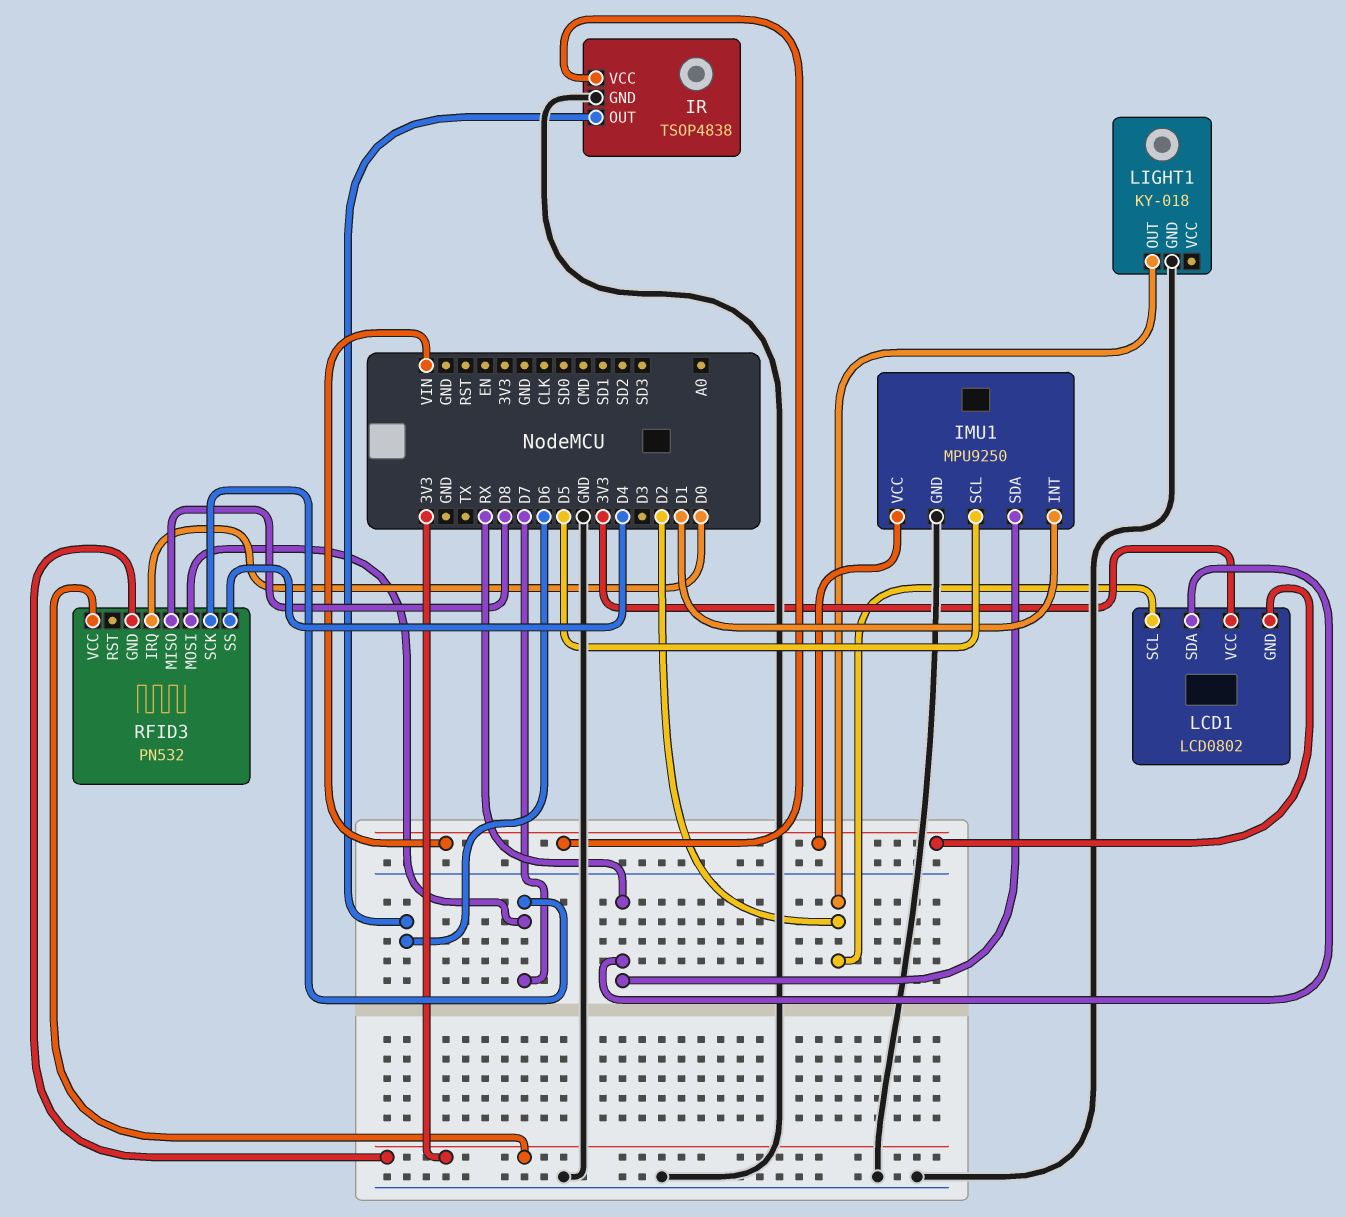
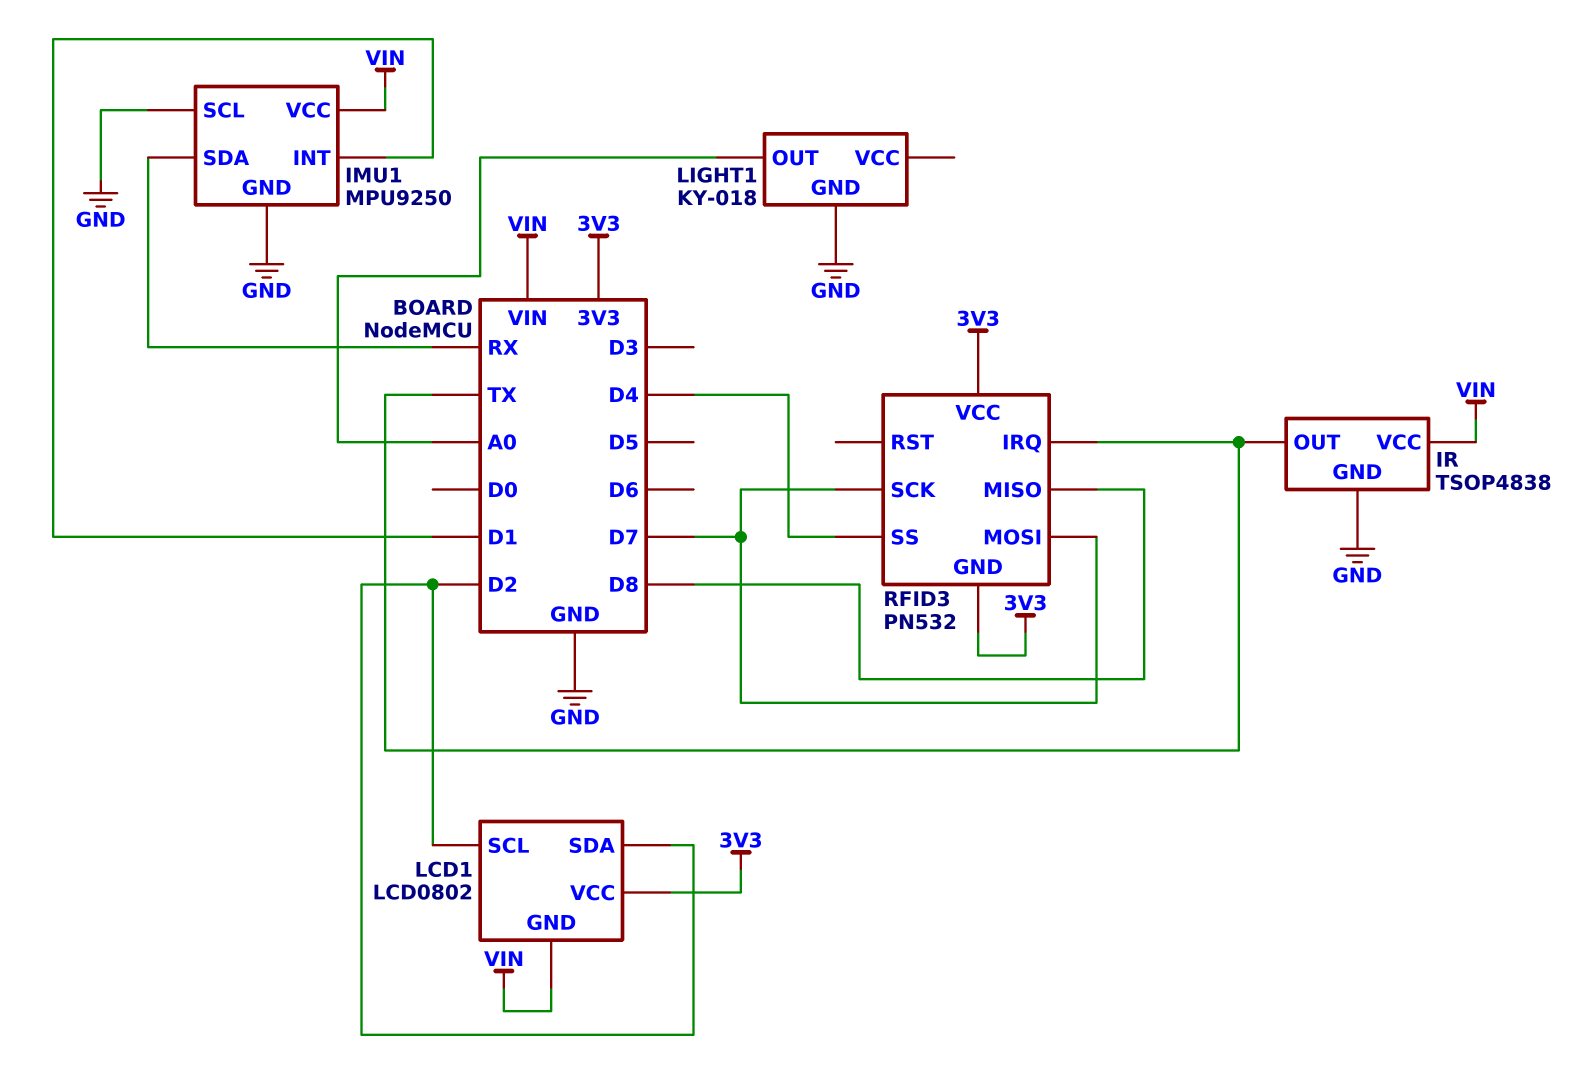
IMU1 pin SCL: D5 -> GND
IR pin OUT: D6 -> TX
LCD1 pin SDA: RX -> D2
LIGHT1 pin OUT: D2 -> A0
RFID3 pin IRQ: D0 -> TX

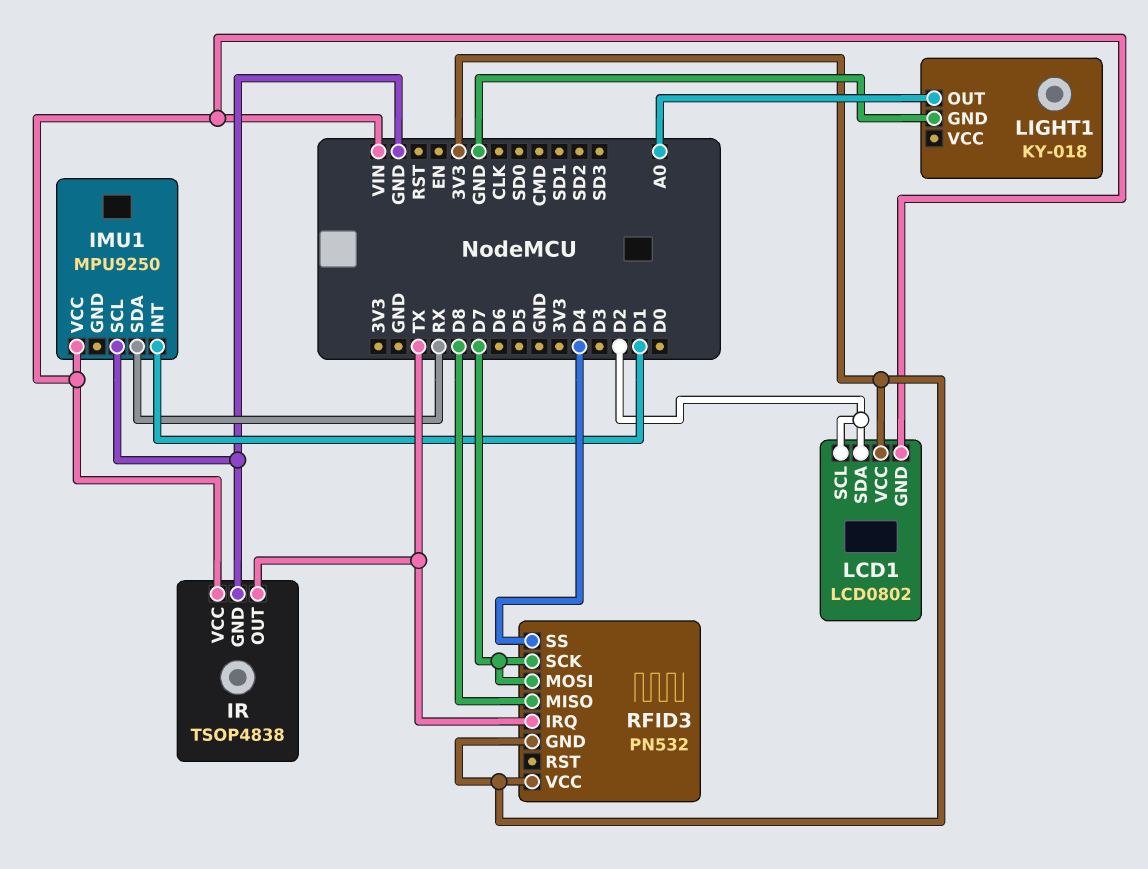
IMU1 pin GND: GND -> none

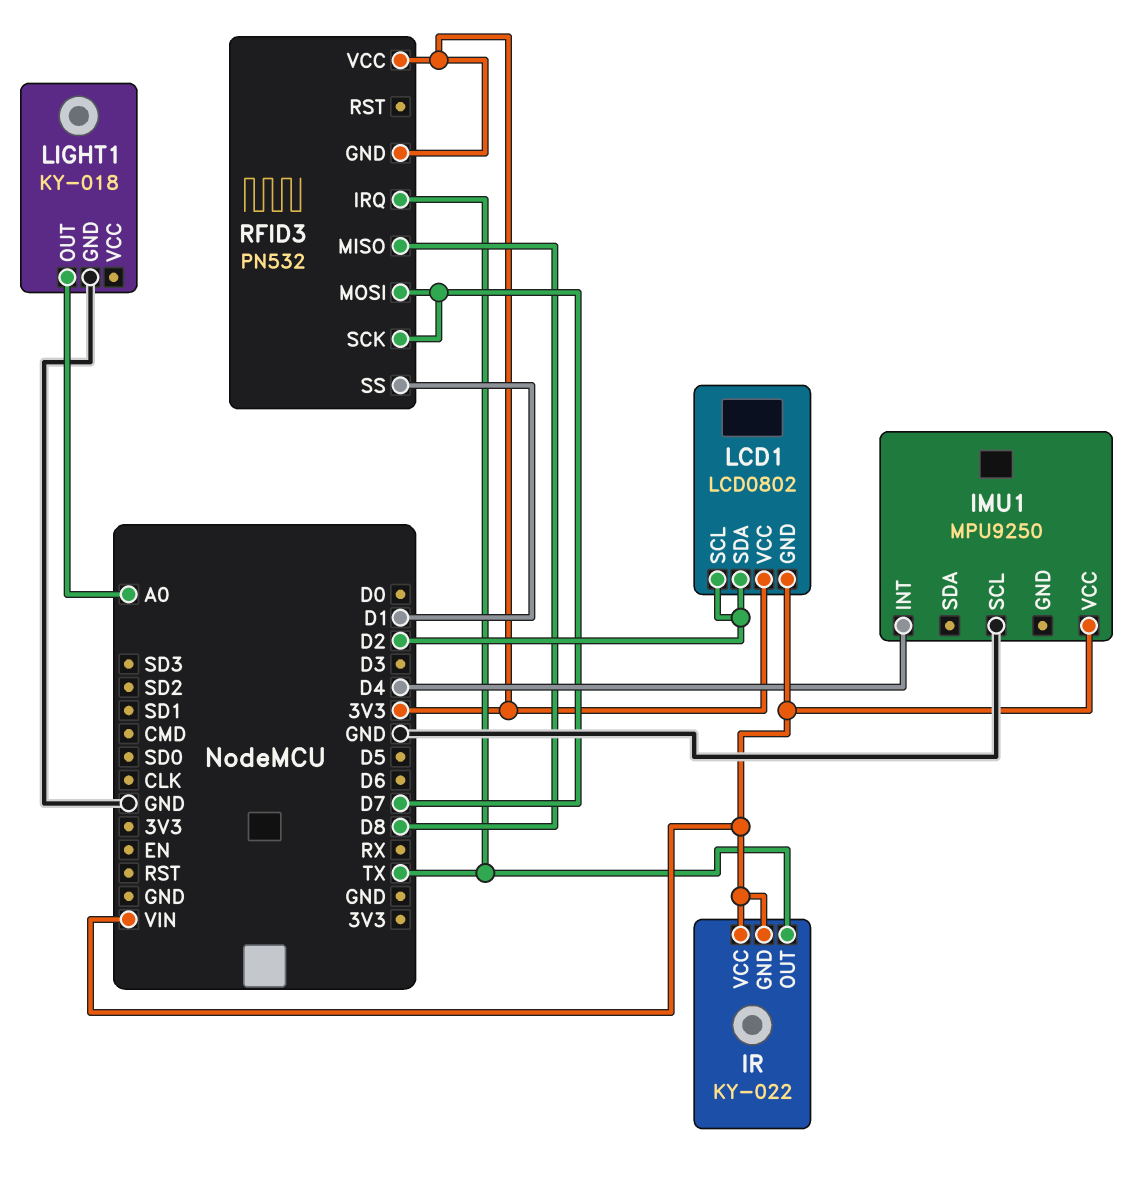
IMU1 pin INT: D1 -> D4
IMU1 pin SDA: RX -> none
IR: TSOP4838 -> KY-022
IR pin GND: GND -> VIN
RFID3 pin SS: D4 -> D1

